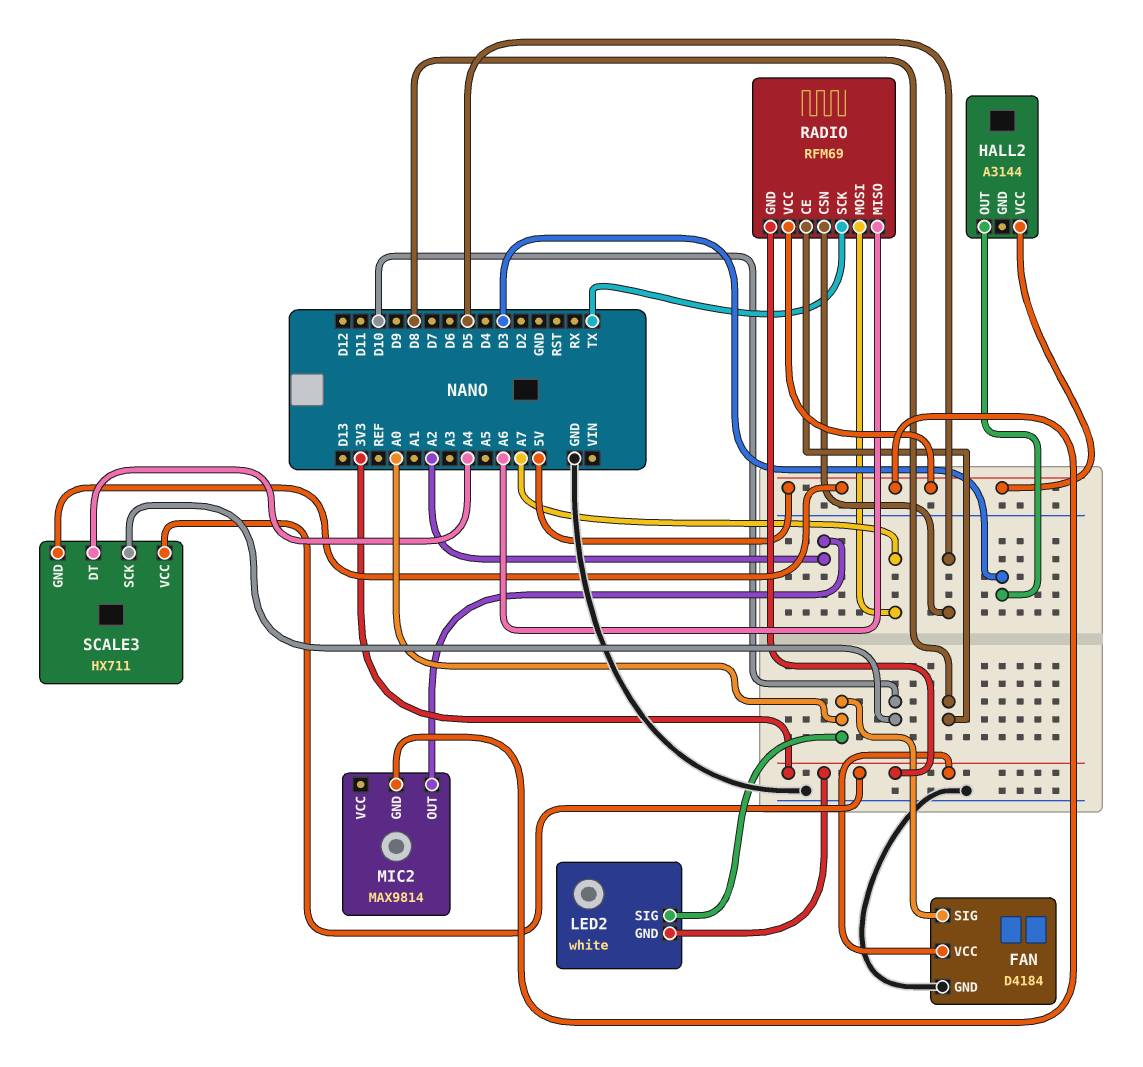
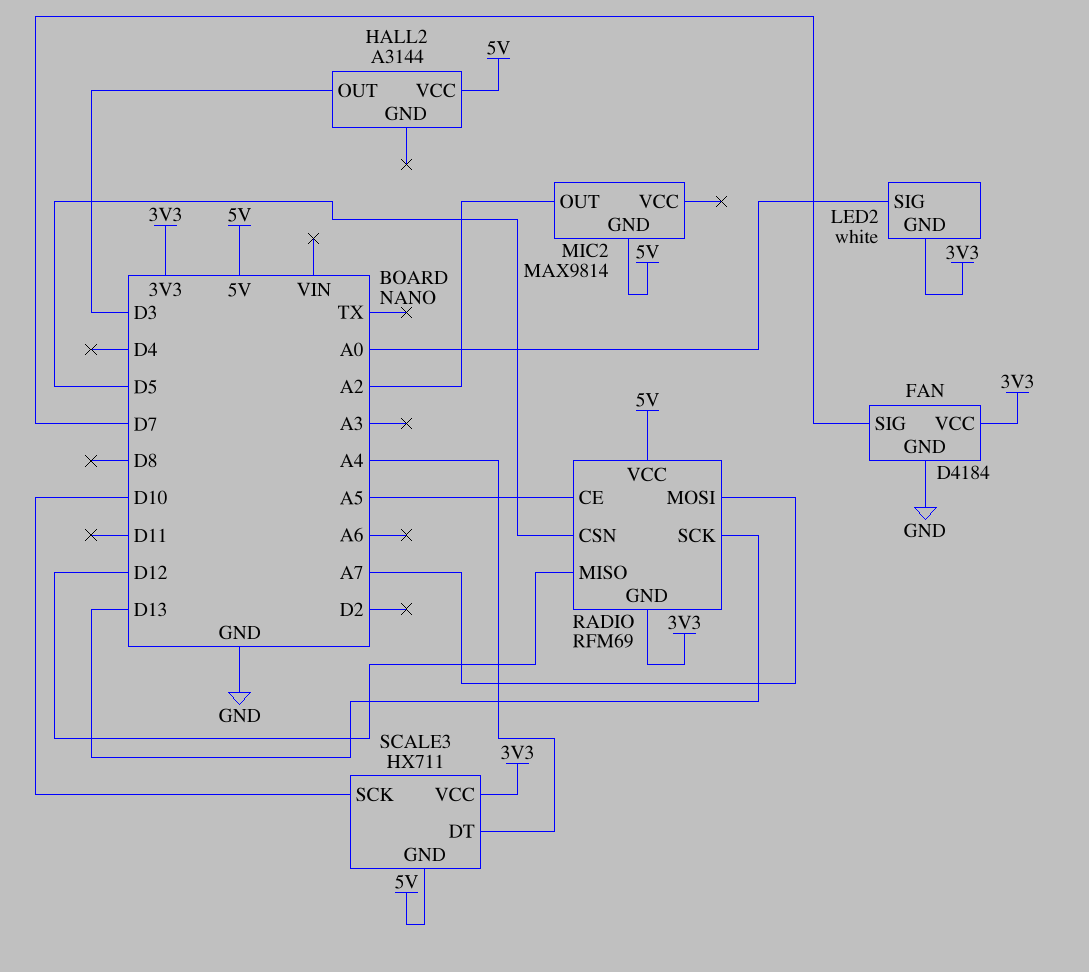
FAN pin SIG: A0 -> D7
RADIO pin CE: D8 -> A5
RADIO pin MISO: A6 -> D12
RADIO pin SCK: TX -> D13

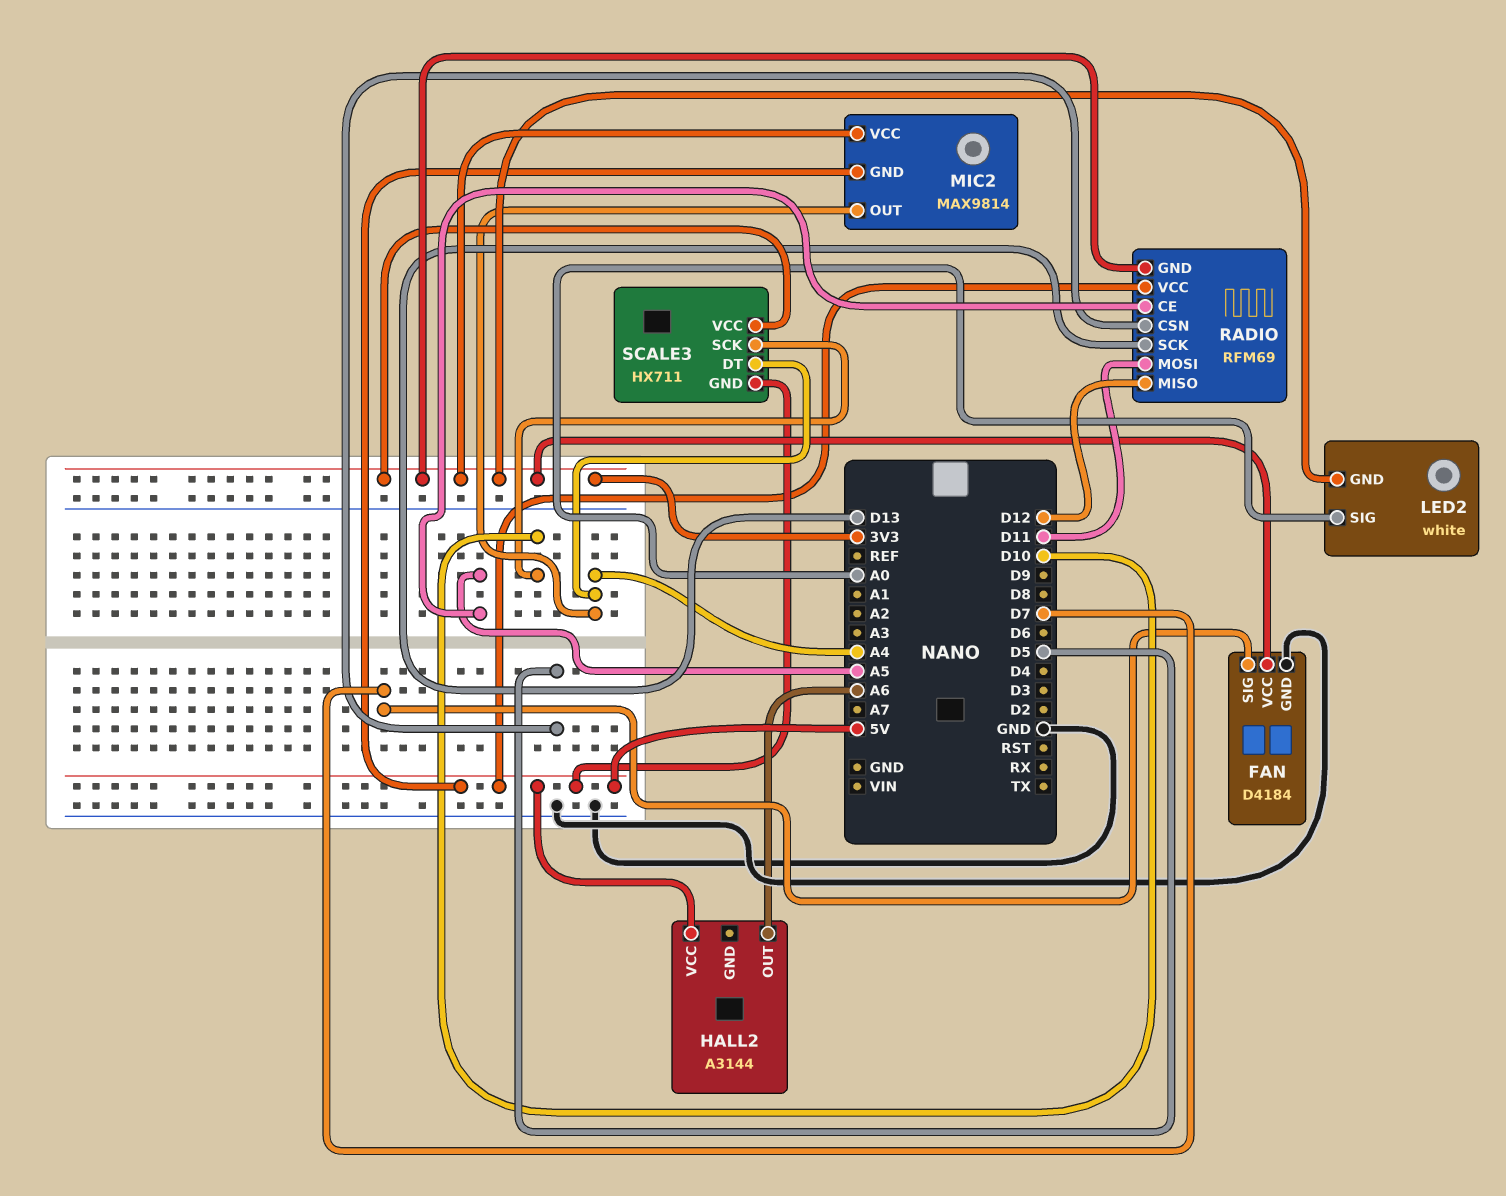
HALL2 pin OUT: D3 -> A6
MIC2 pin OUT: A2 -> A4
MIC2 pin VCC: none -> 3V3
RADIO pin MOSI: A7 -> D11

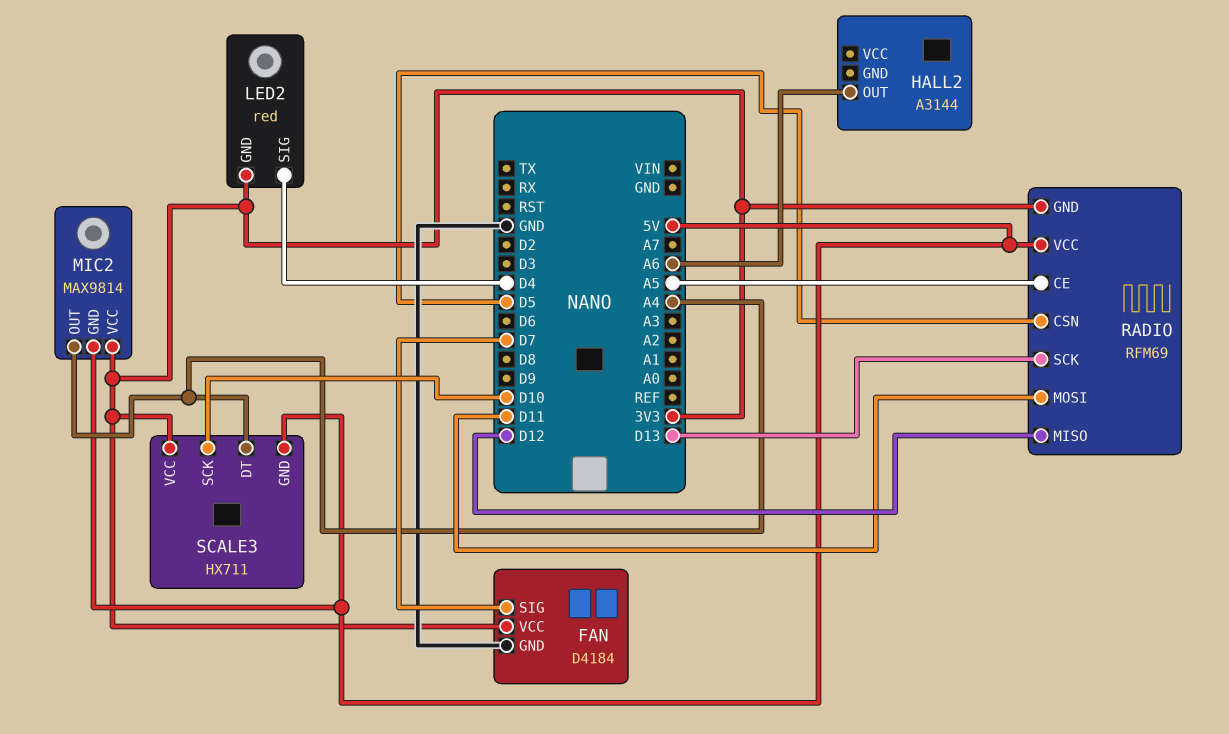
HALL2 pin VCC: 5V -> none
LED2: white -> red
LED2 pin SIG: A0 -> D4

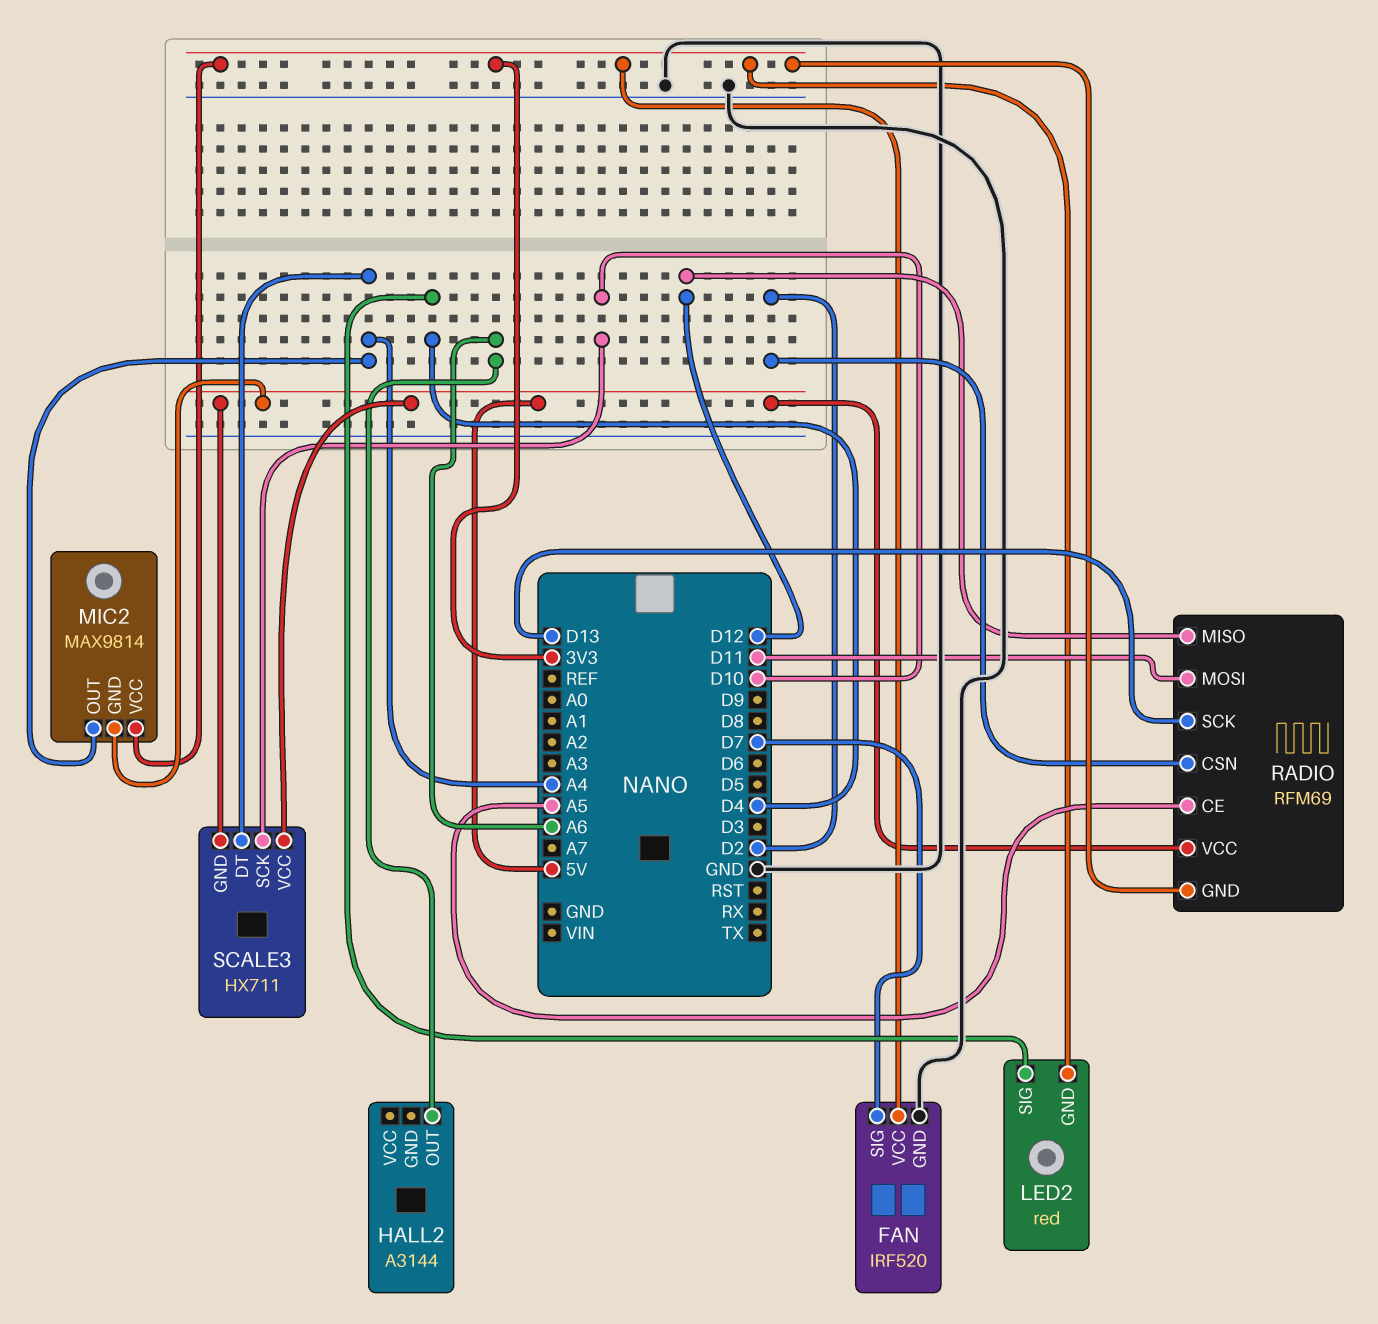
FAN: D4184 -> IRF520
RADIO pin CSN: D5 -> D2
SCALE3 pin VCC: 3V3 -> 5V

